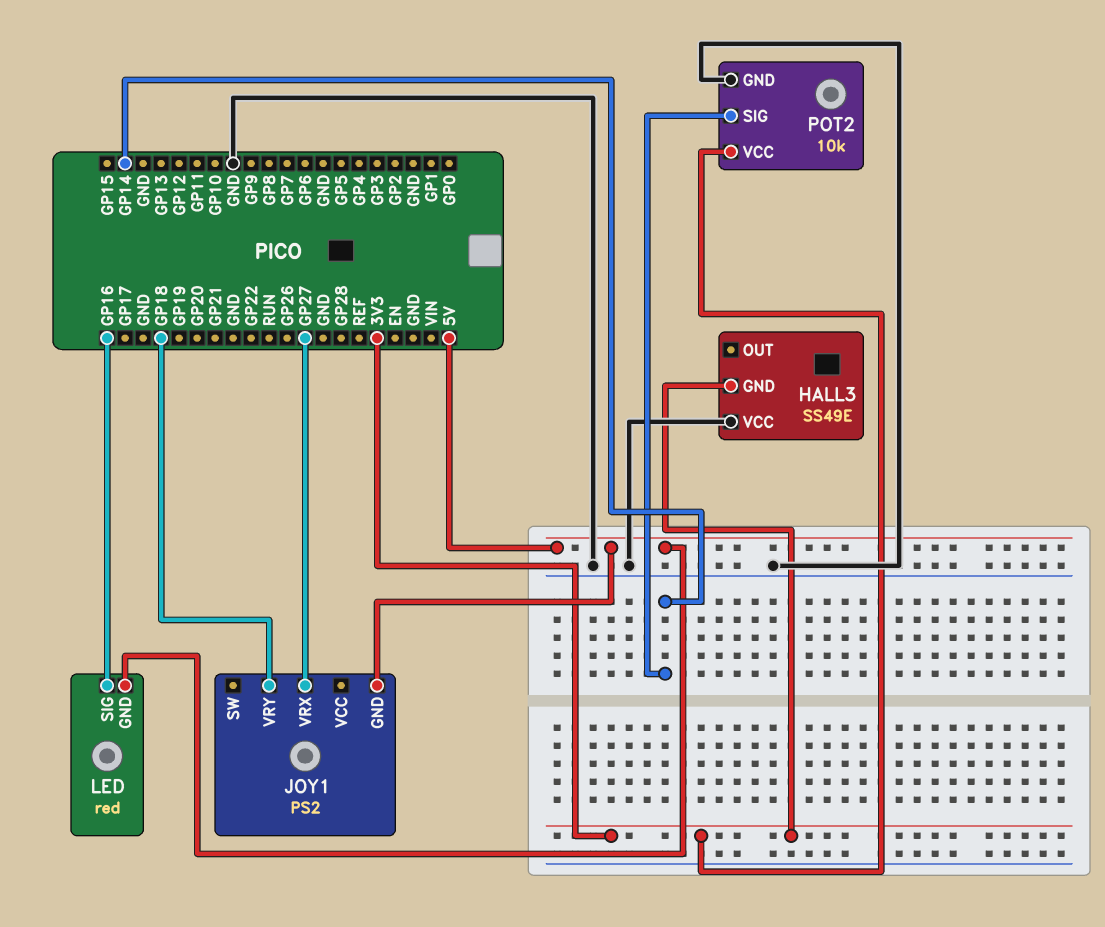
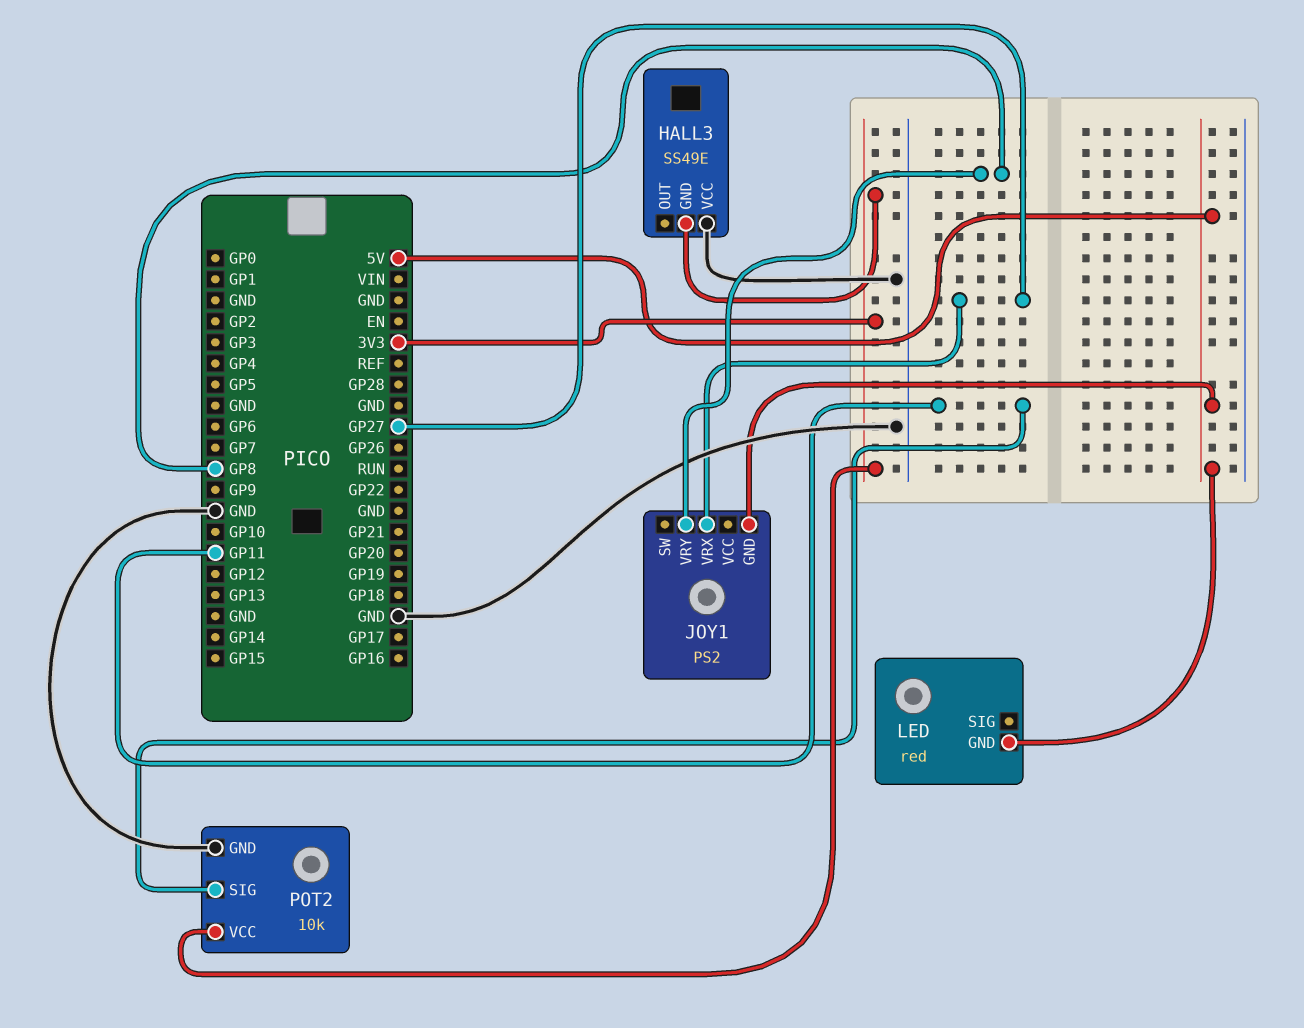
JOY1 pin VRY: GP18 -> GP8
LED pin SIG: GP16 -> none
POT2 pin SIG: GP14 -> GP11

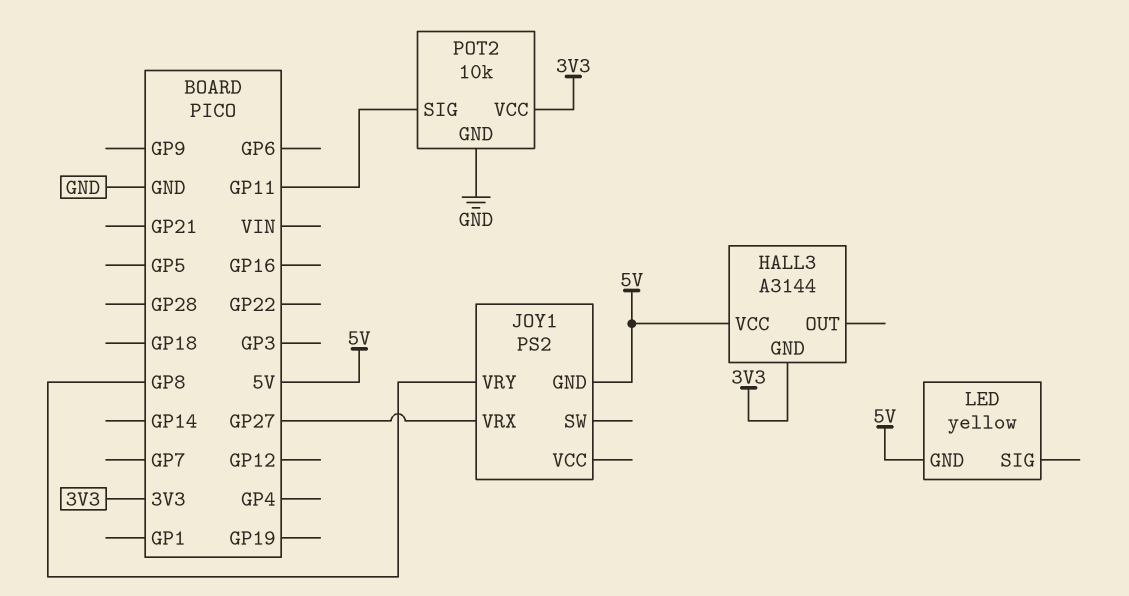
HALL3: SS49E -> A3144
HALL3 pin VCC: GND -> 5V
LED: red -> yellow

